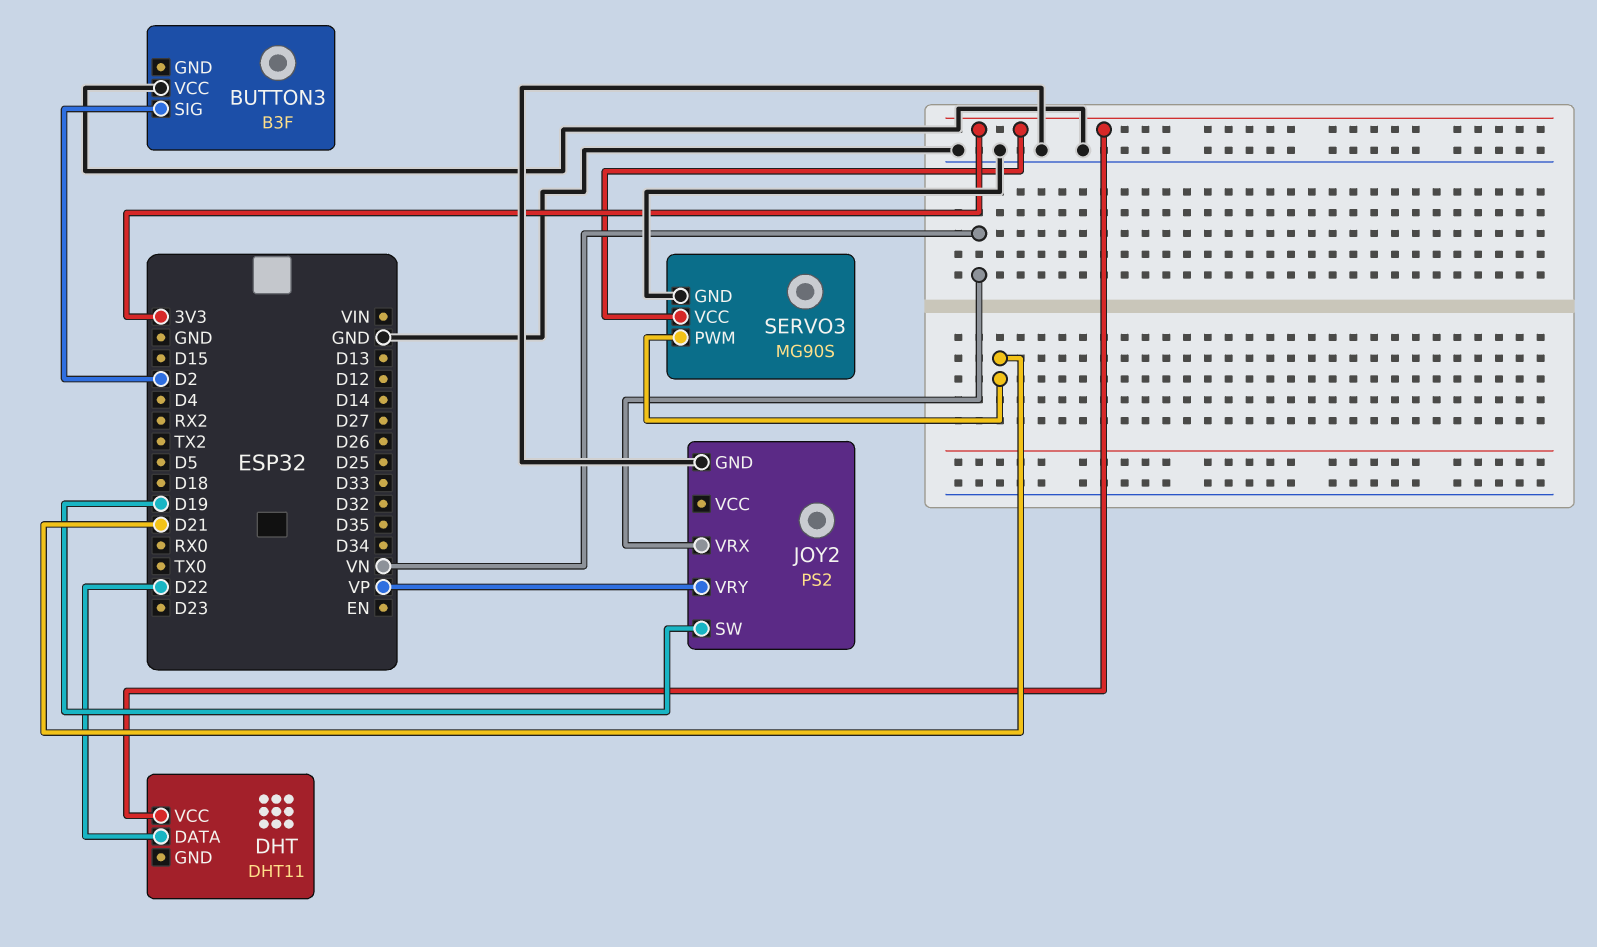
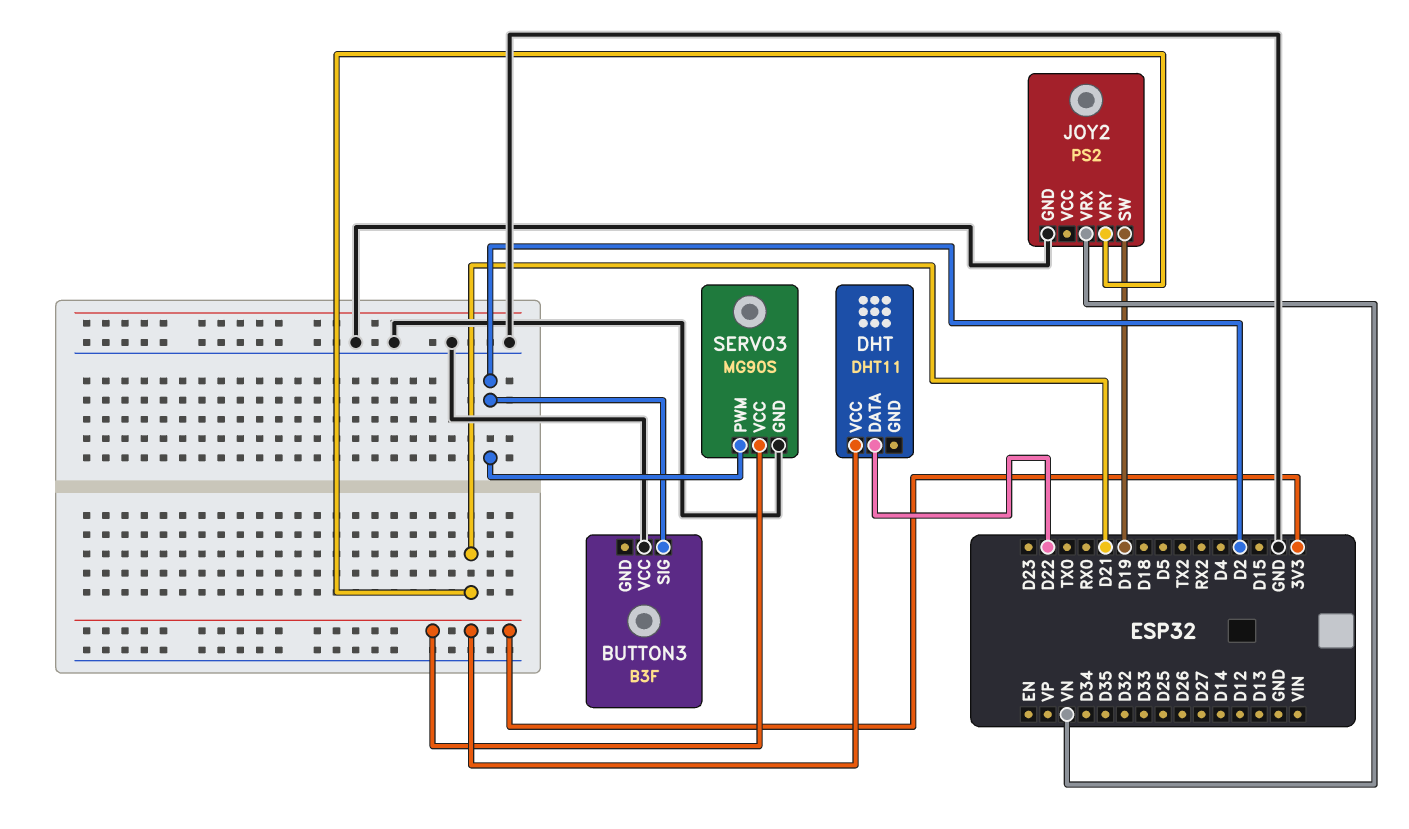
JOY2 pin VRY: VP -> D21
SERVO3 pin PWM: D21 -> D2

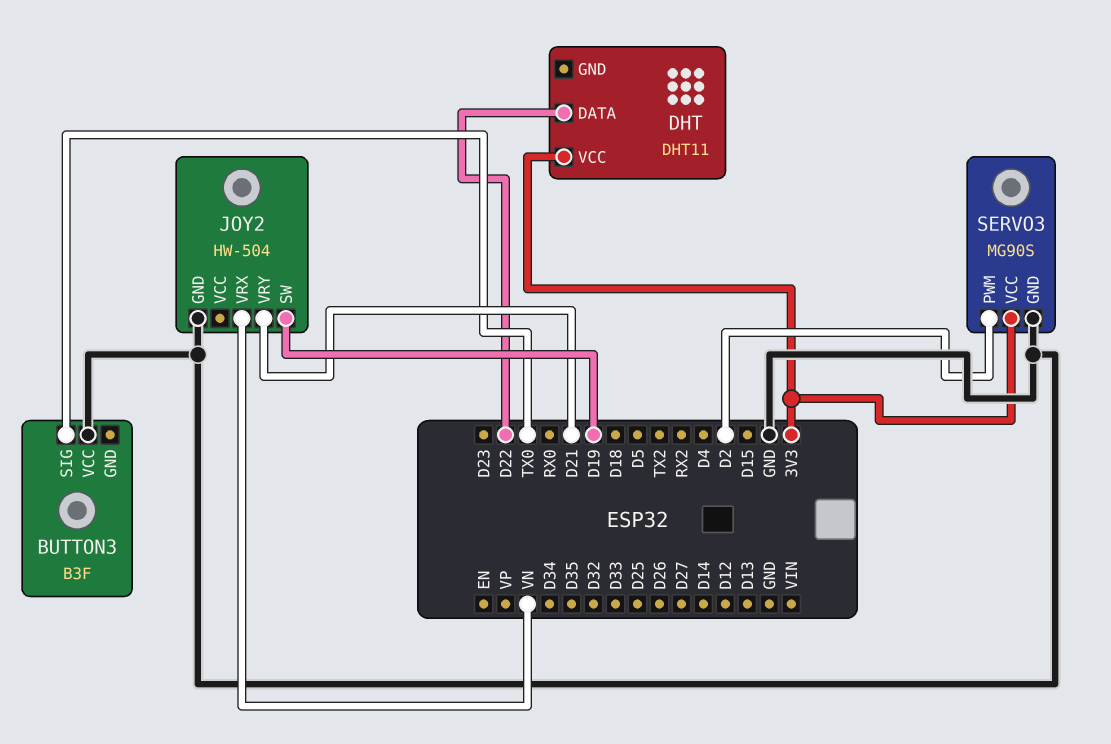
BUTTON3 pin SIG: D2 -> TX0
JOY2: PS2 -> HW-504

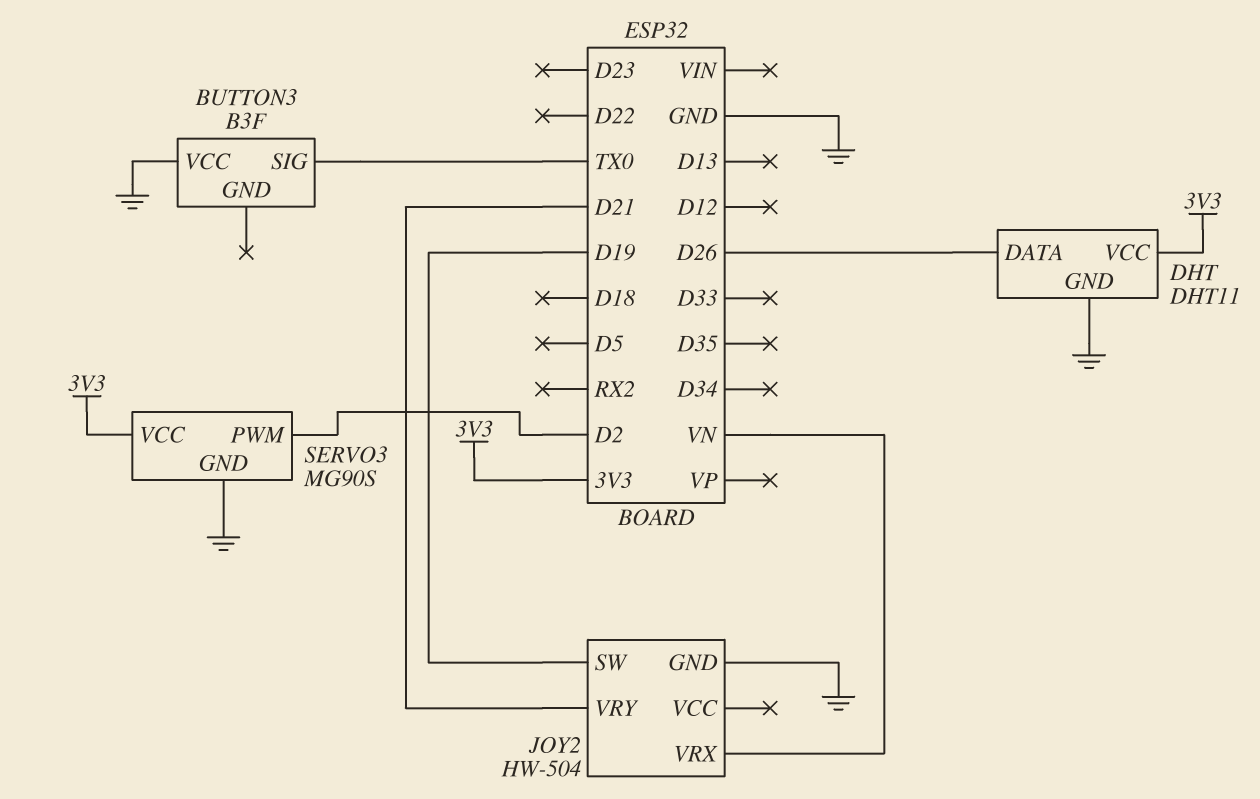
DHT pin DATA: D22 -> D26
DHT pin GND: none -> GND

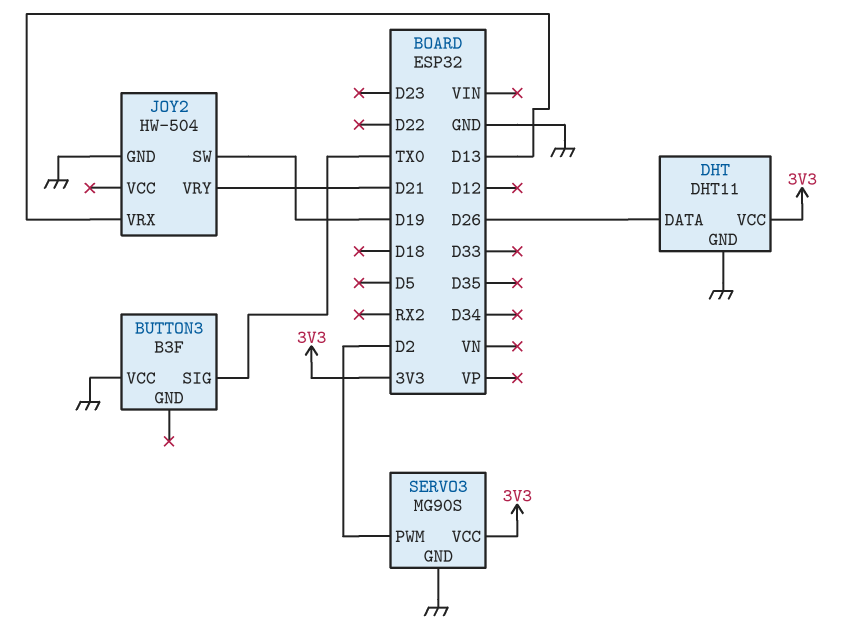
JOY2 pin VRX: VN -> D13

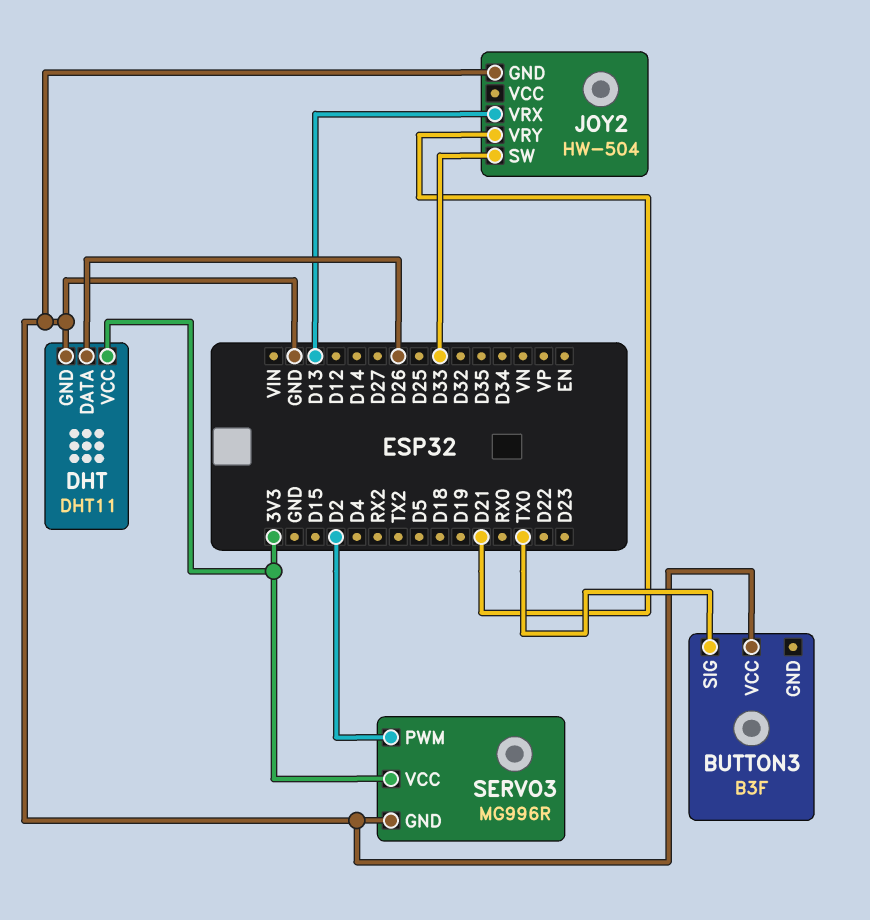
JOY2 pin SW: D19 -> D33
SERVO3: MG90S -> MG996R

